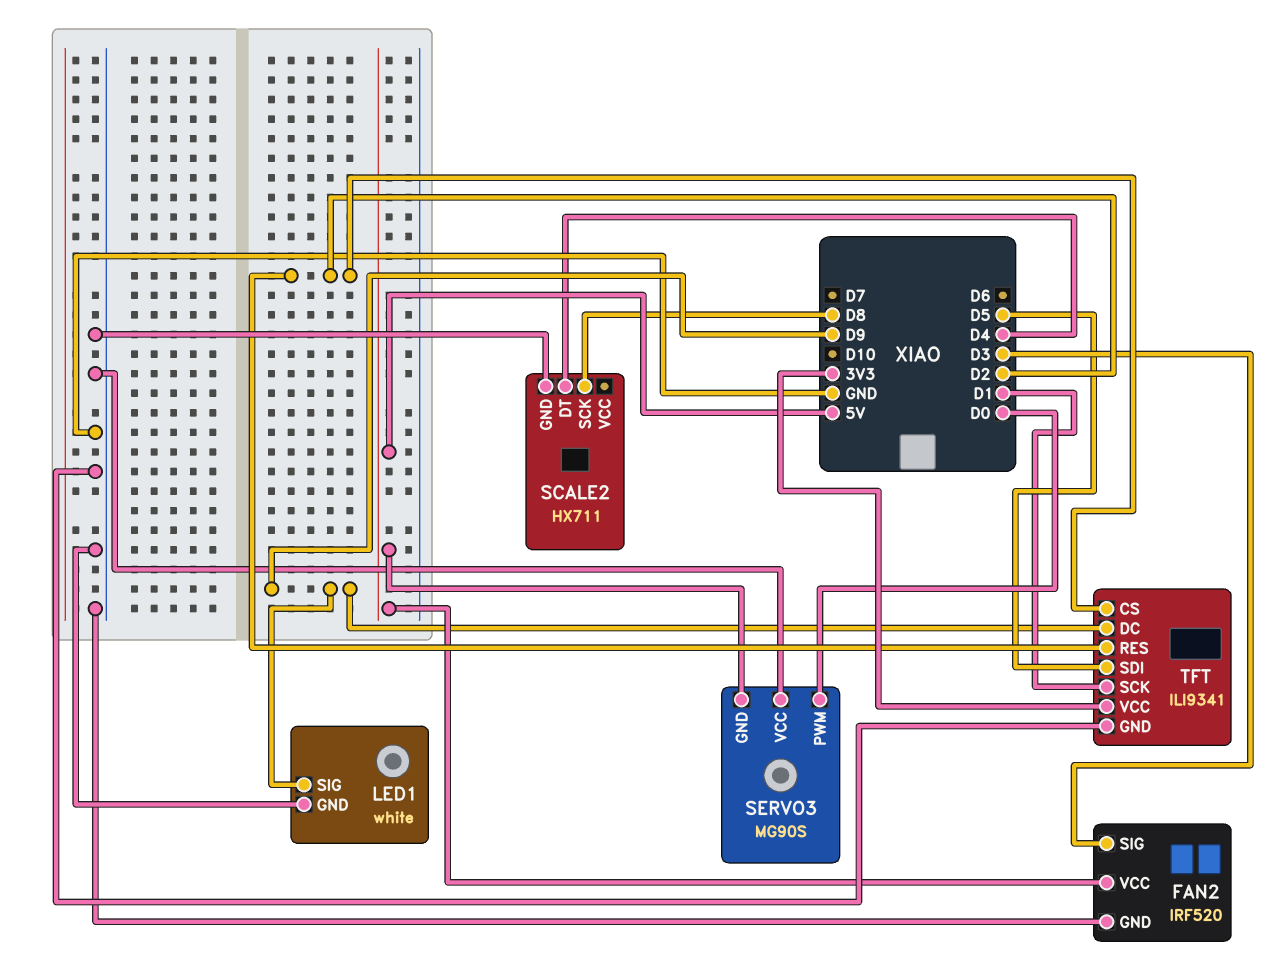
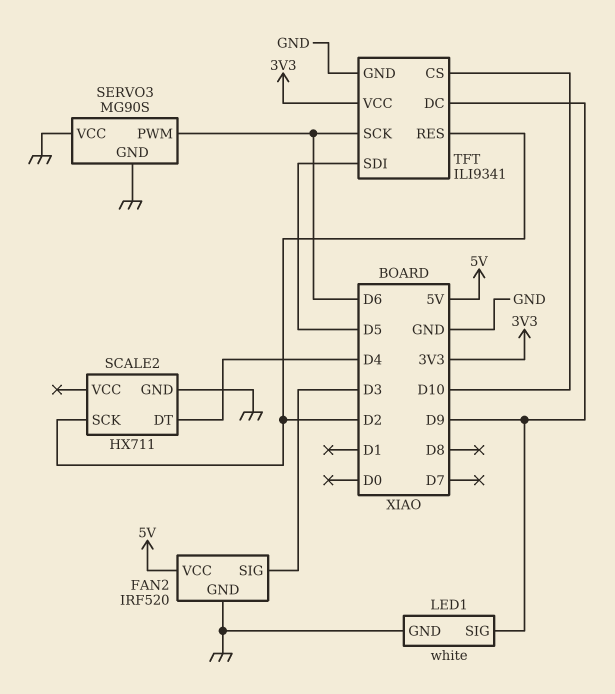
SCALE2 pin SCK: D8 -> D2
SERVO3 pin GND: 5V -> GND
SERVO3 pin PWM: D0 -> D6
TFT pin CS: D2 -> D10
TFT pin SCK: D1 -> D6

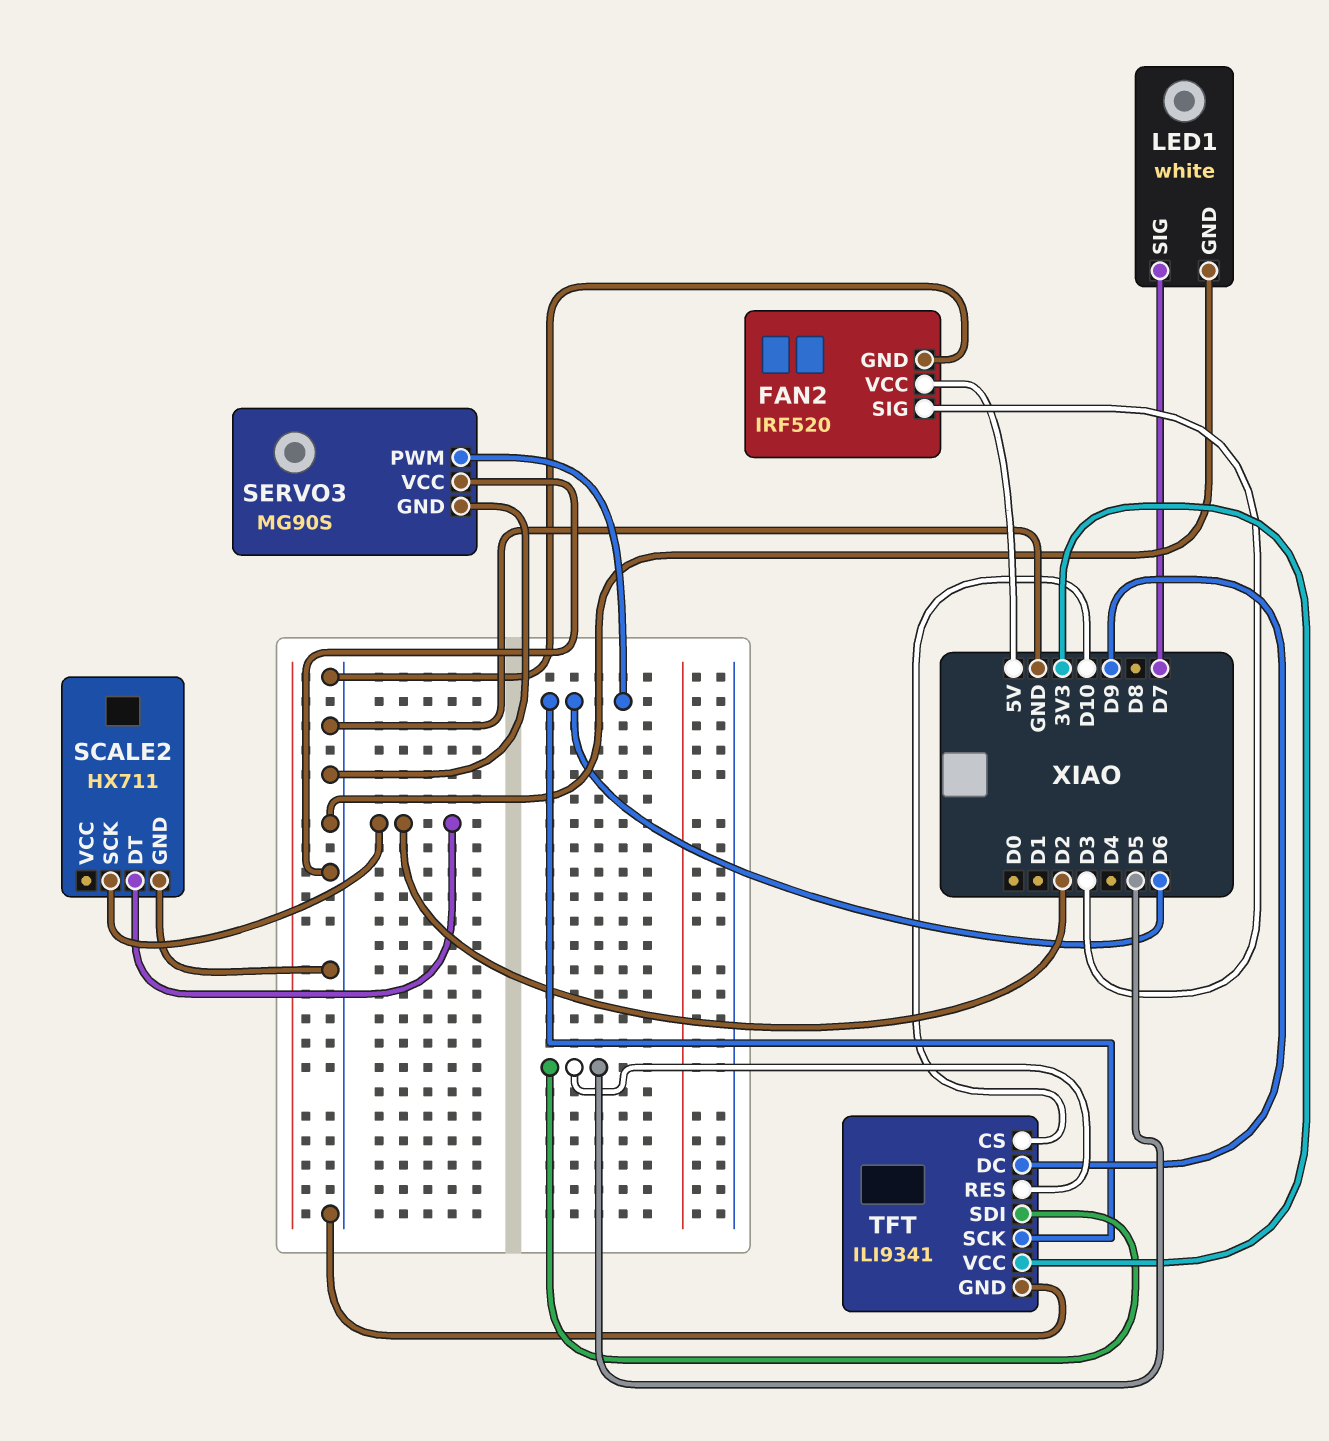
LED1 pin SIG: D9 -> D7
SCALE2 pin DT: D4 -> D2
TFT pin RES: D2 -> D5

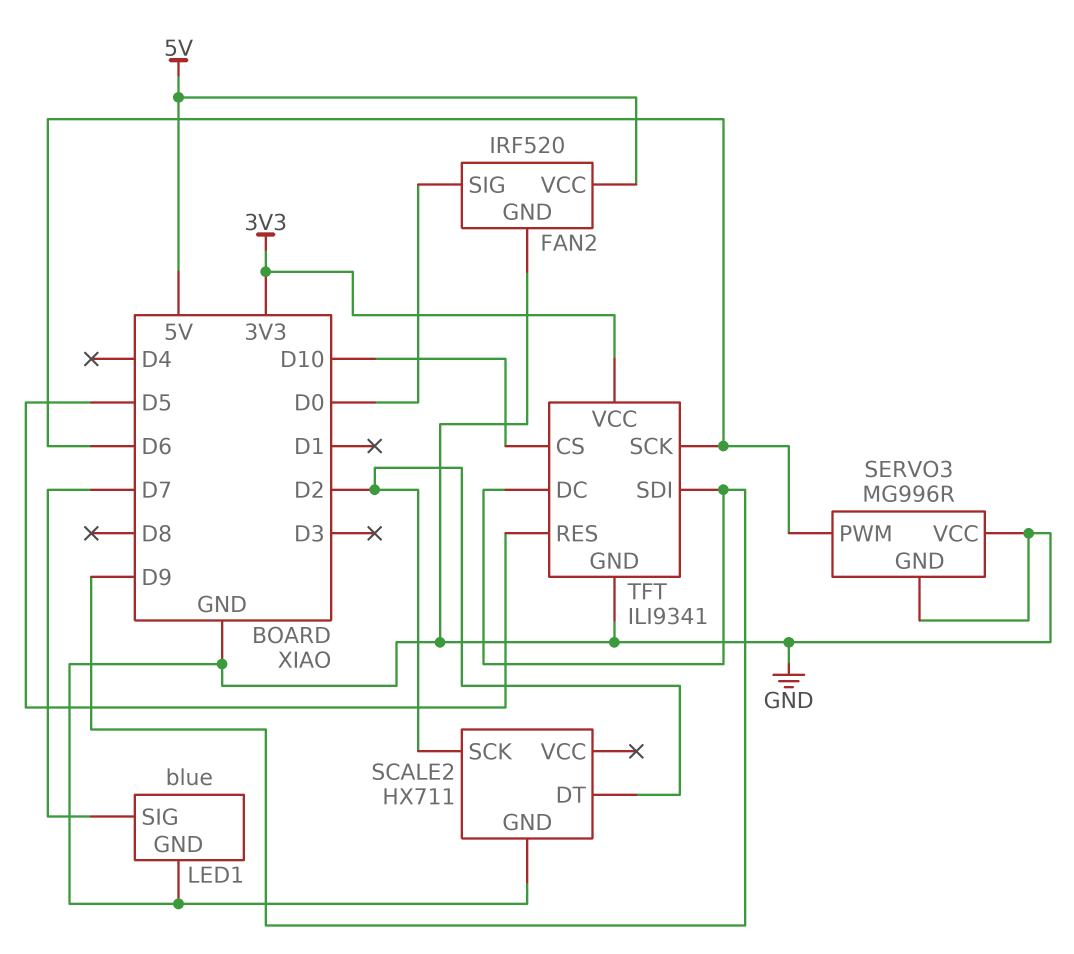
FAN2 pin SIG: D3 -> D0
LED1: white -> blue
SERVO3: MG90S -> MG996R
TFT pin SDI: D5 -> D9

